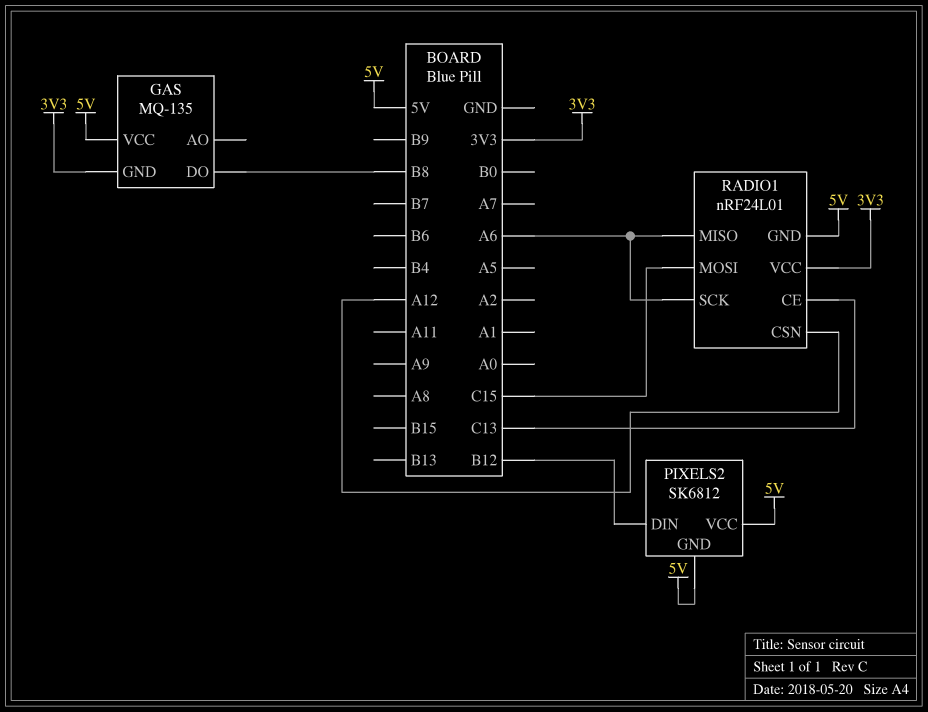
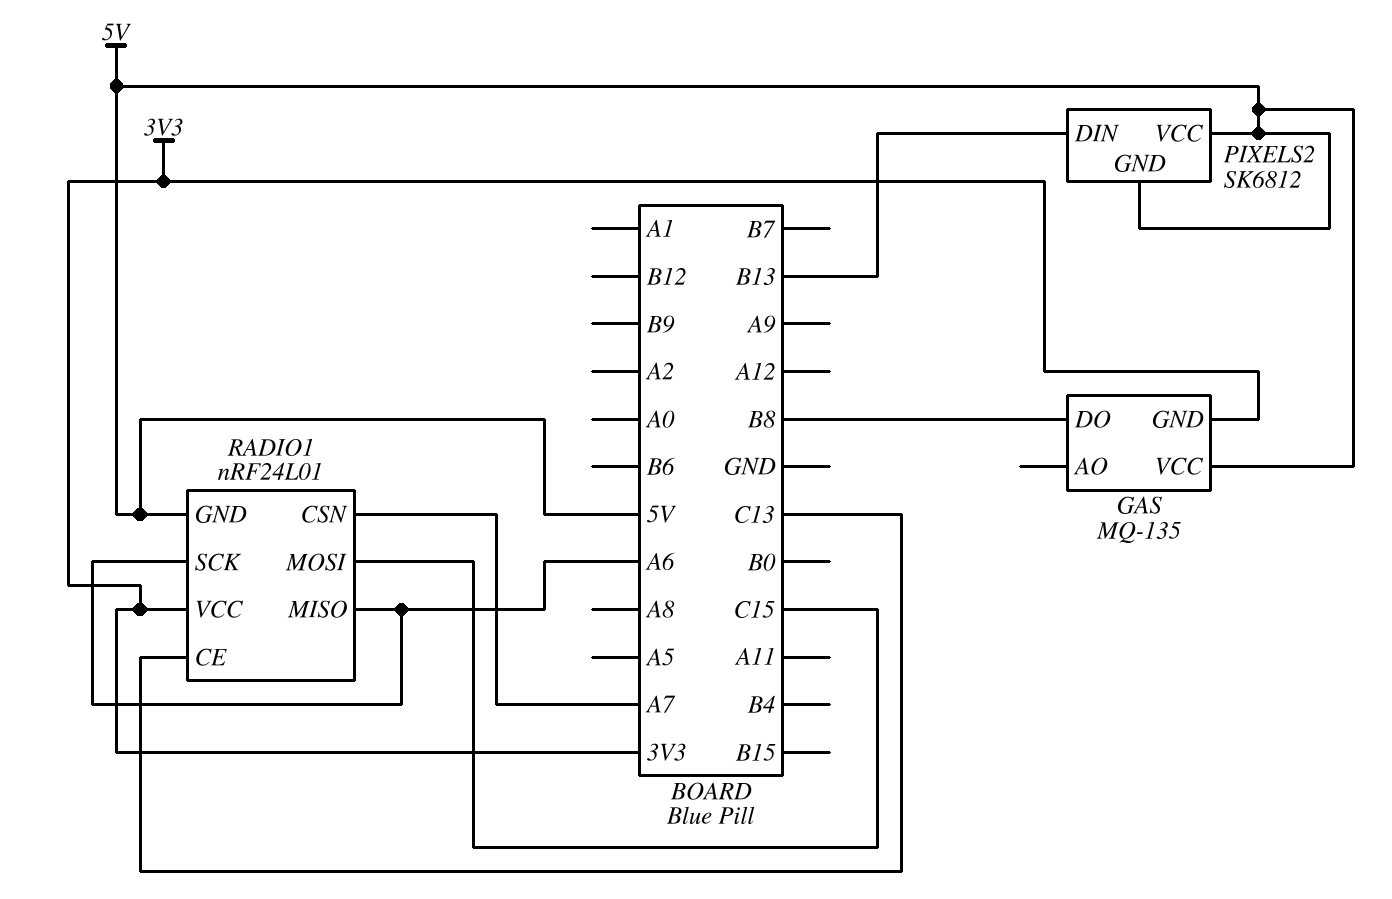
PIXELS2 pin DIN: B12 -> B13
RADIO1 pin CSN: A12 -> A7

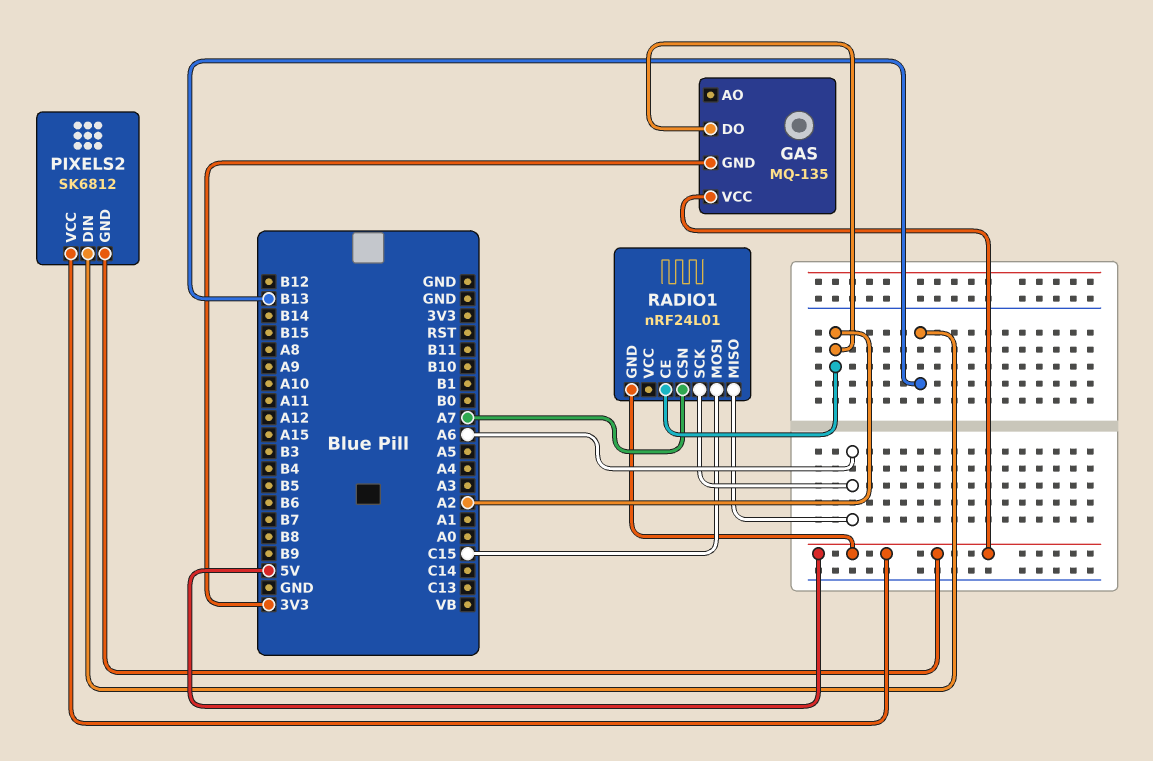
GAS pin DO: B8 -> A2
RADIO1 pin CE: C13 -> A2
RADIO1 pin VCC: 3V3 -> none

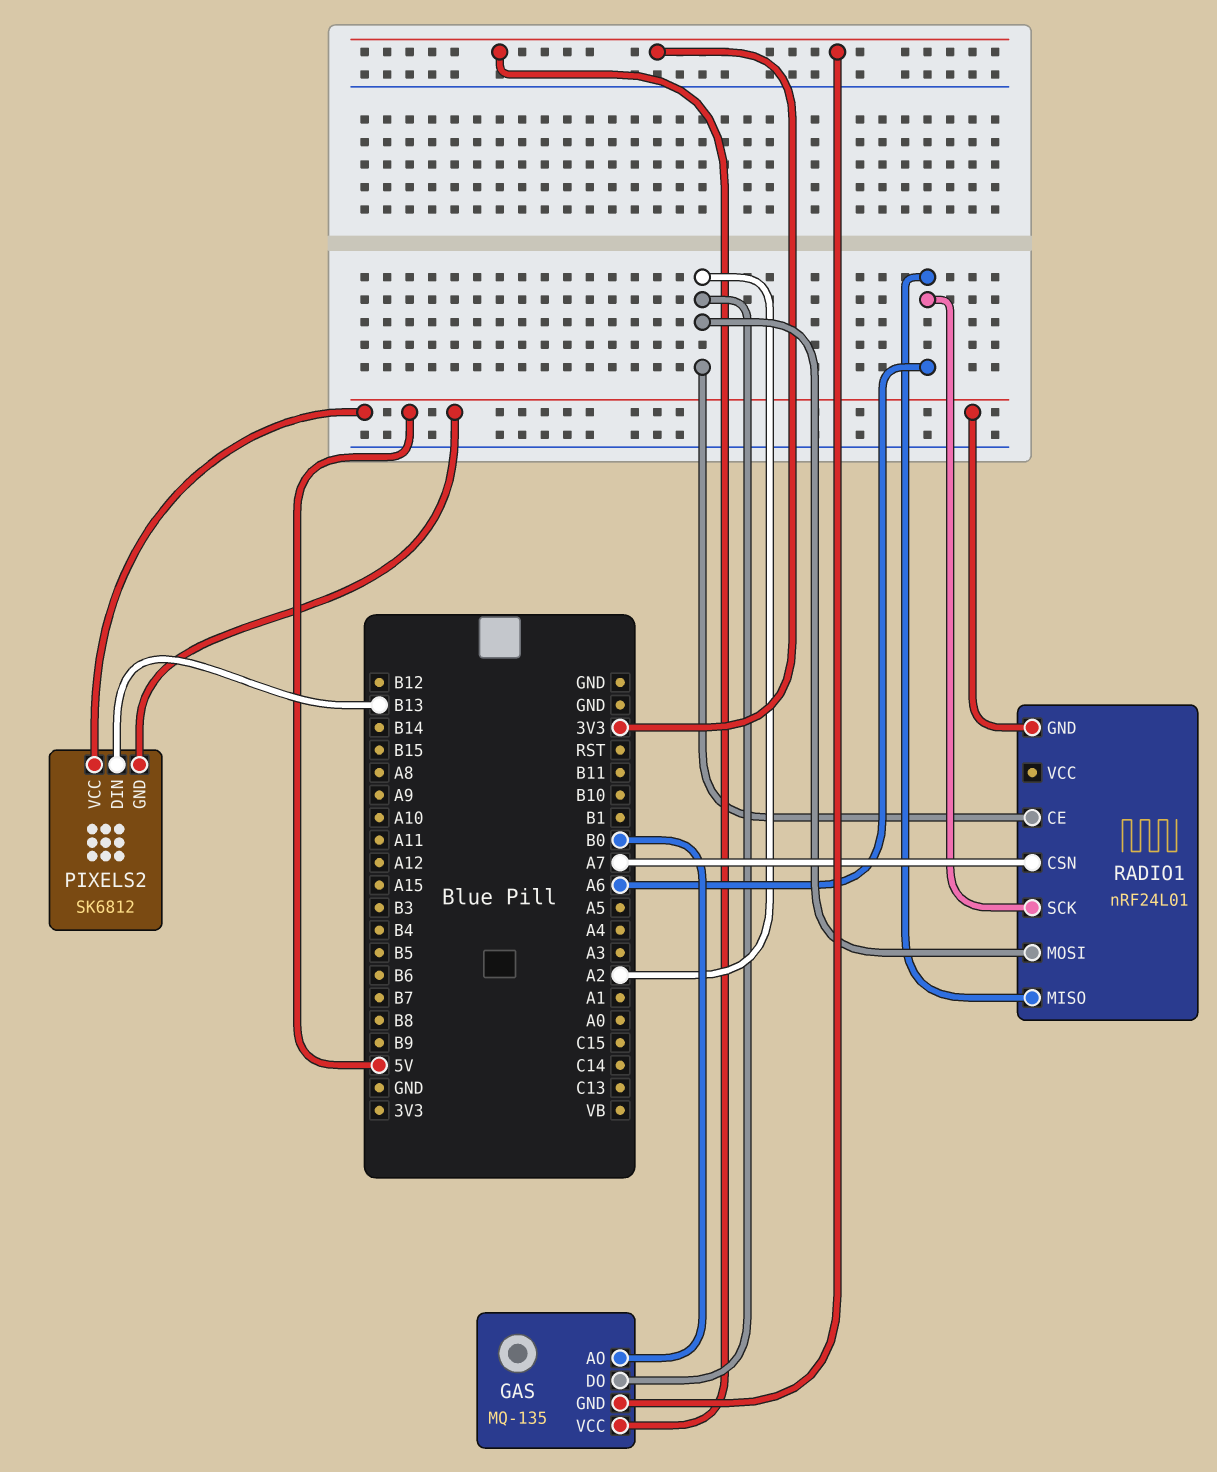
GAS pin AO: none -> B0
GAS pin VCC: 5V -> 3V3
RADIO1 pin MOSI: C15 -> A2

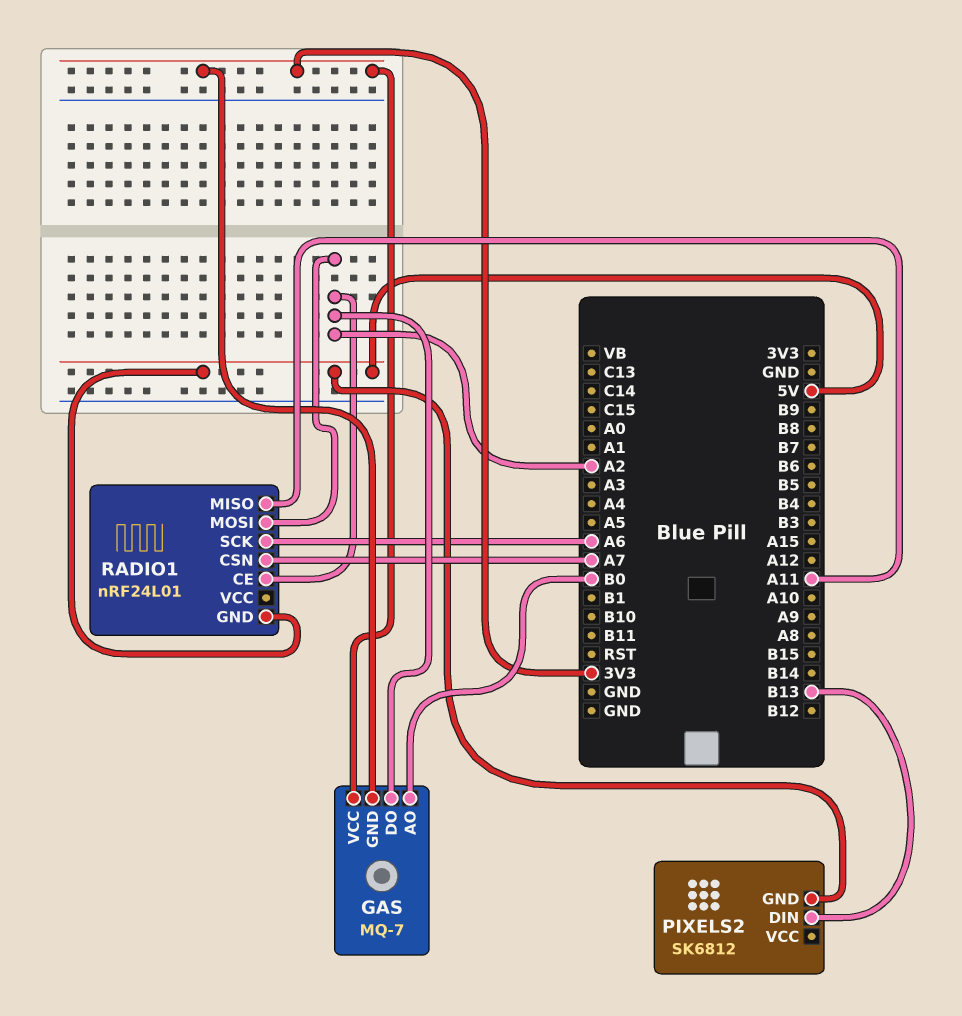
GAS: MQ-135 -> MQ-7
PIXELS2 pin VCC: 5V -> none
RADIO1 pin MISO: A6 -> A11

